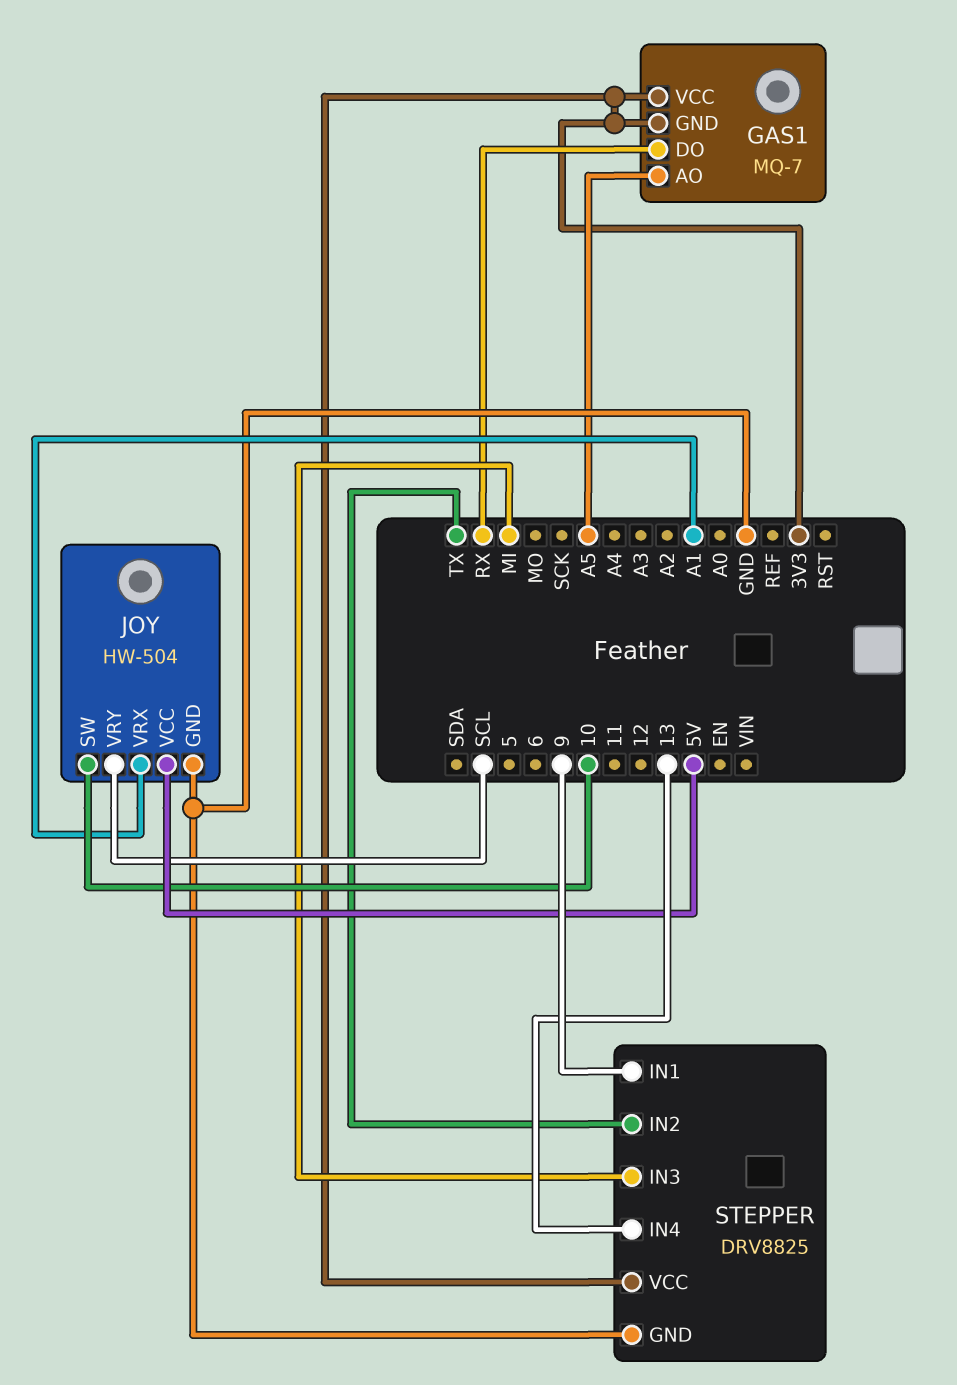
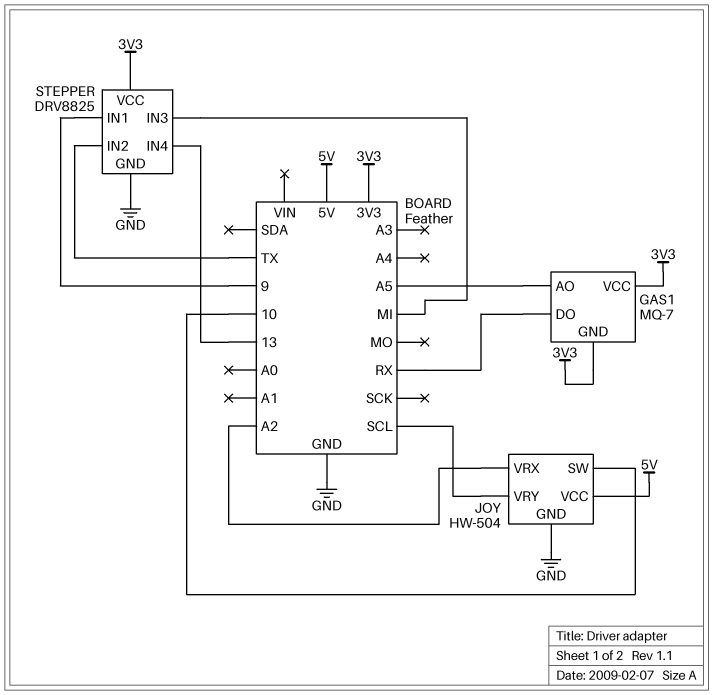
JOY pin VRX: A1 -> A2

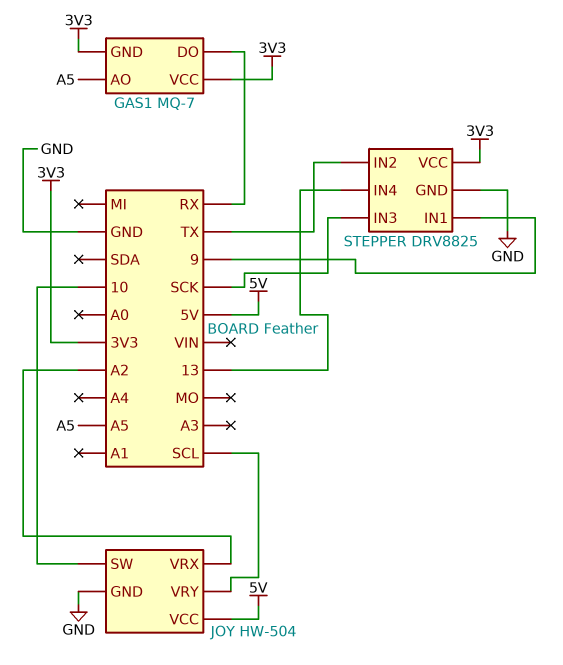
STEPPER pin IN3: MI -> SCK

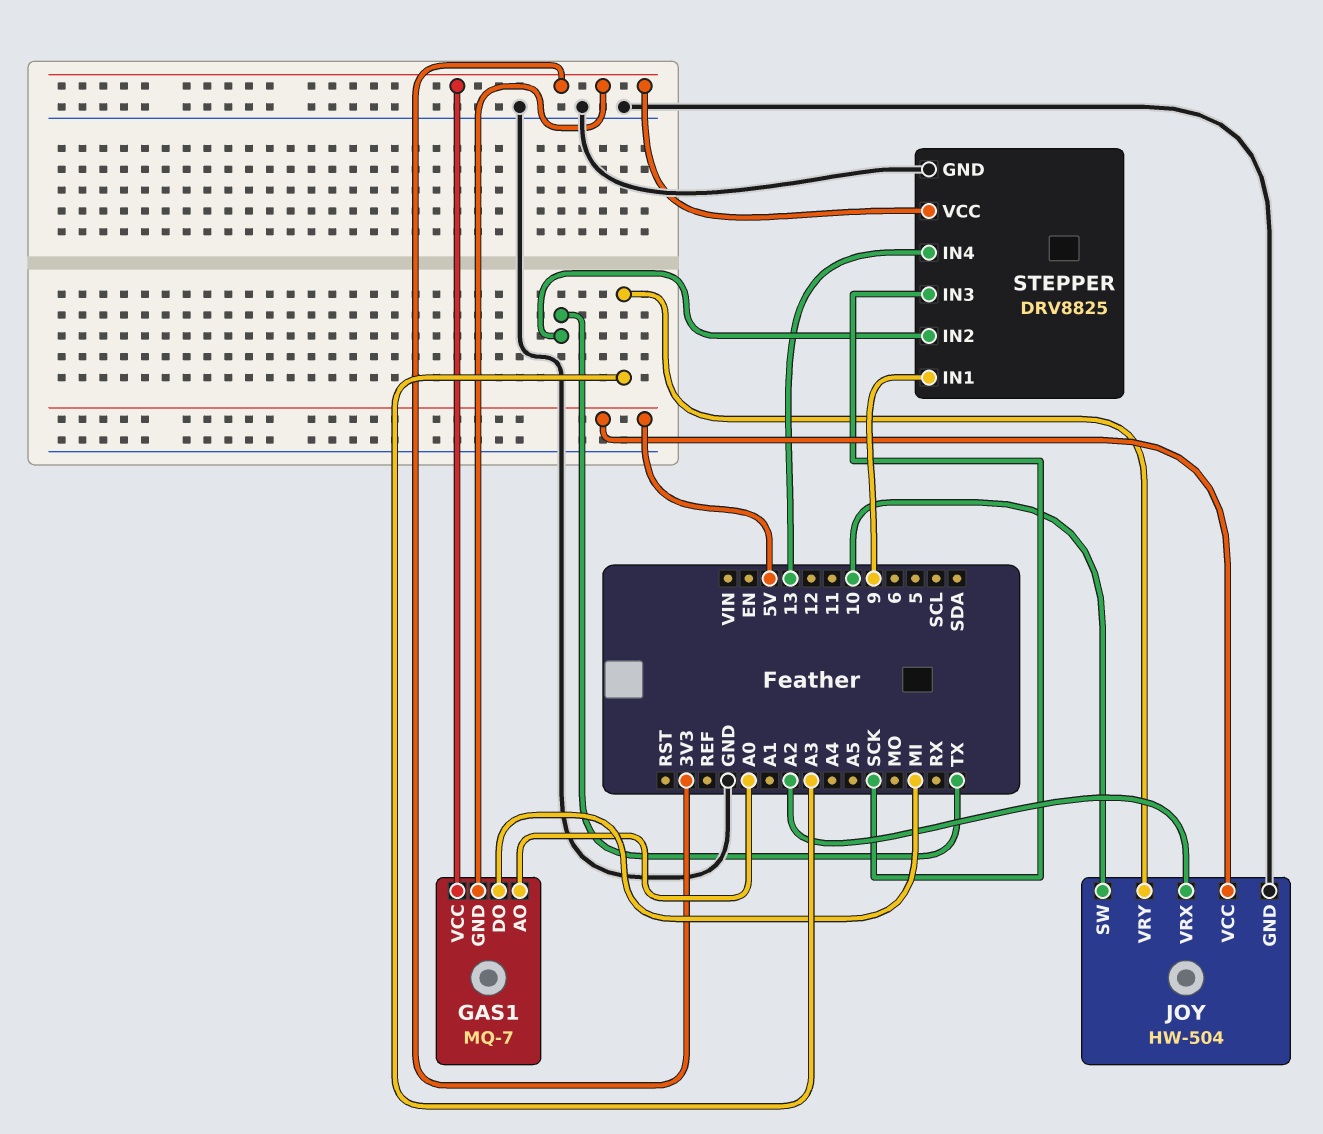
GAS1 pin AO: A5 -> A0
GAS1 pin DO: RX -> MI
JOY pin VRY: SCL -> A3

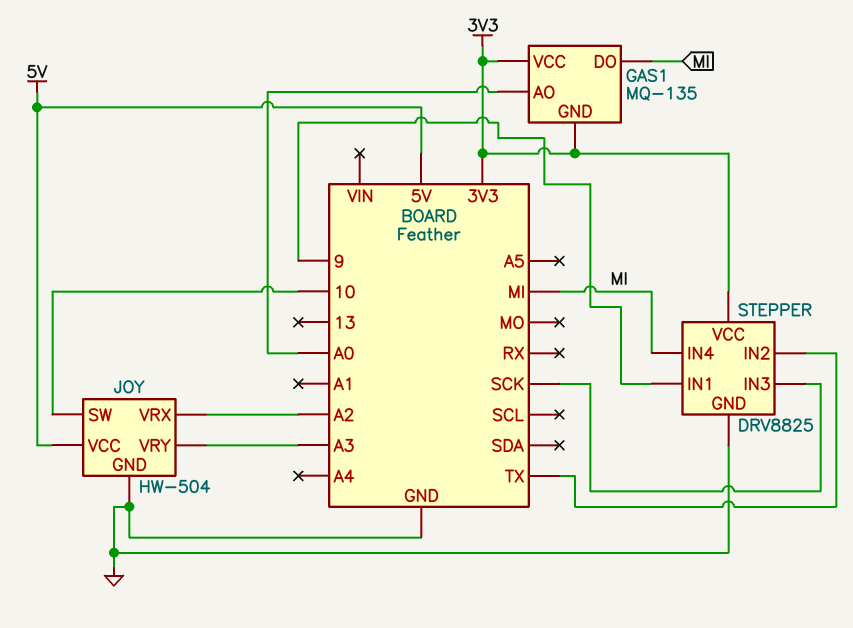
GAS1: MQ-7 -> MQ-135
STEPPER pin IN4: 13 -> MI

